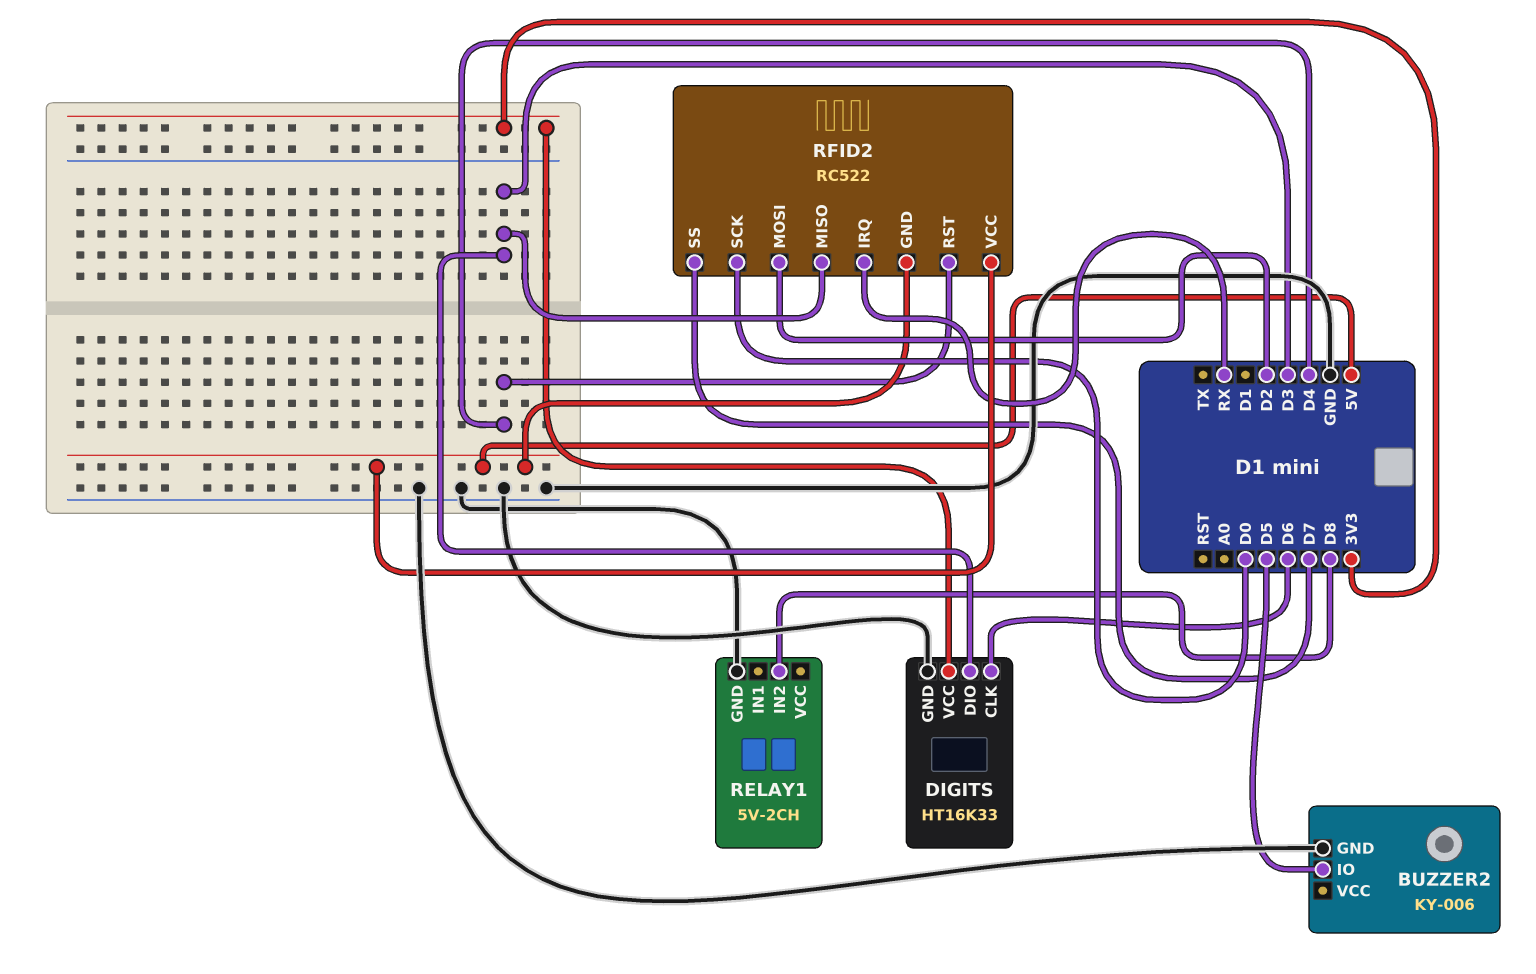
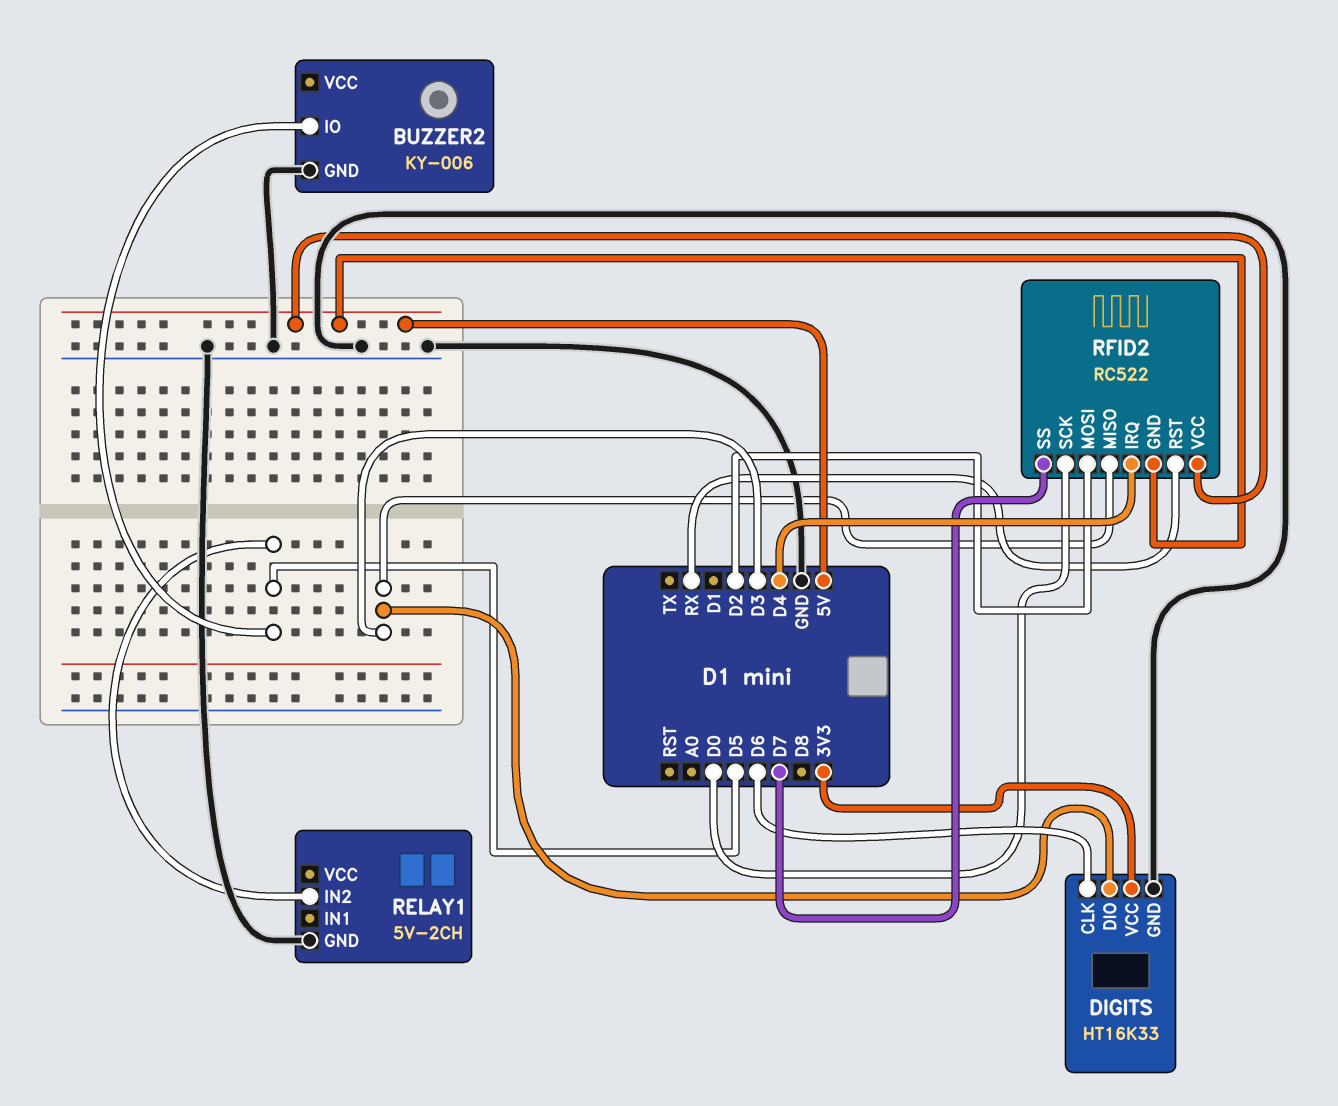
RELAY1 pin IN2: D8 -> D5
RFID2 pin IRQ: RX -> D4
RFID2 pin RST: D4 -> RX

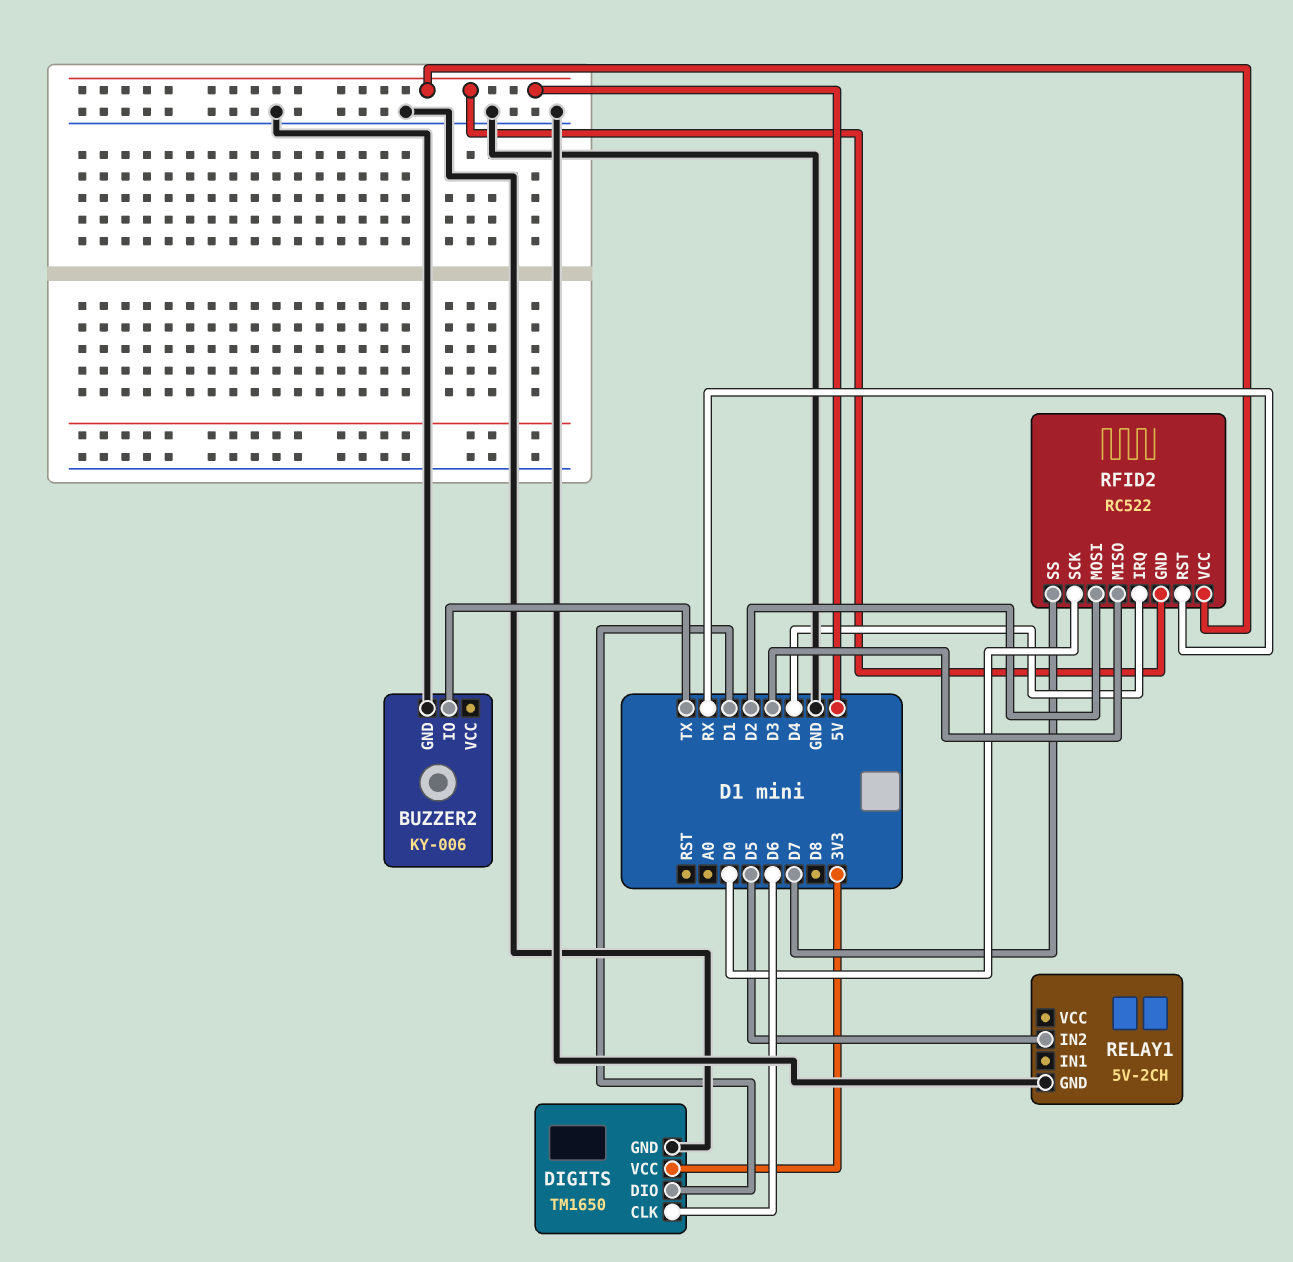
BUZZER2 pin IO: D5 -> TX
DIGITS: HT16K33 -> TM1650
DIGITS pin DIO: D3 -> D1

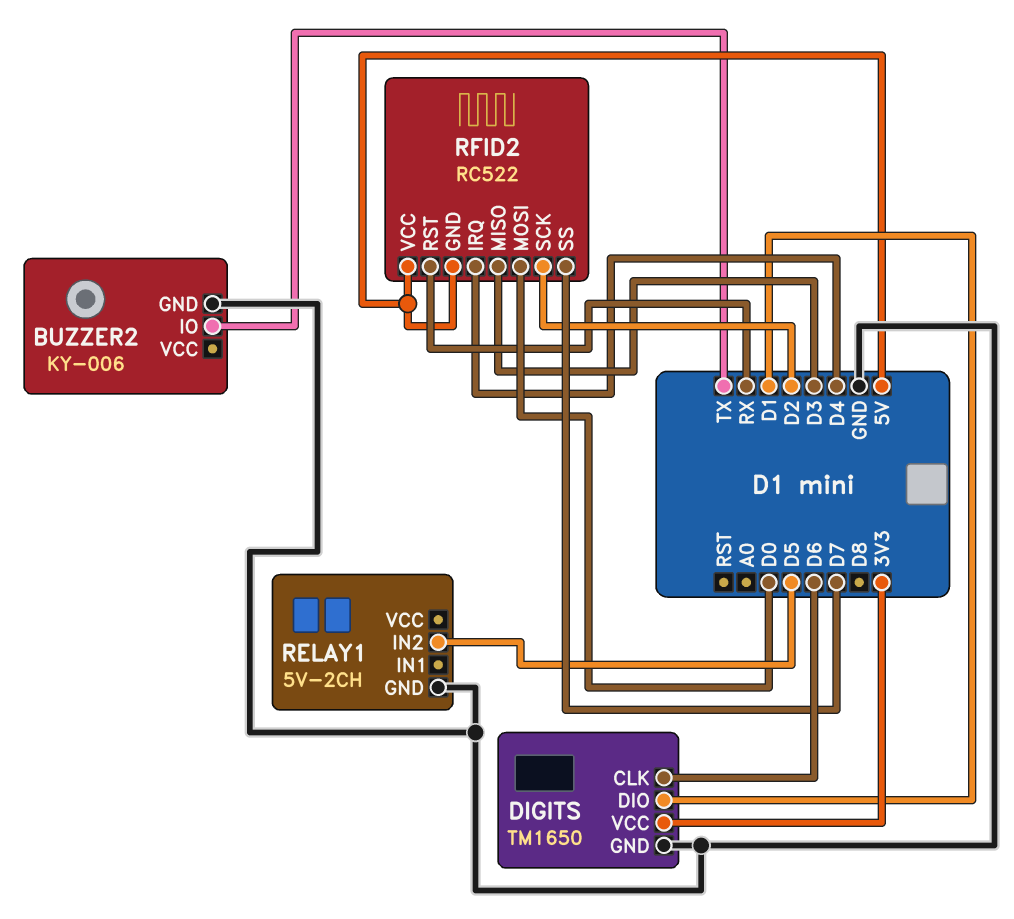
RFID2 pin MOSI: D2 -> D0
RFID2 pin SCK: D0 -> D2

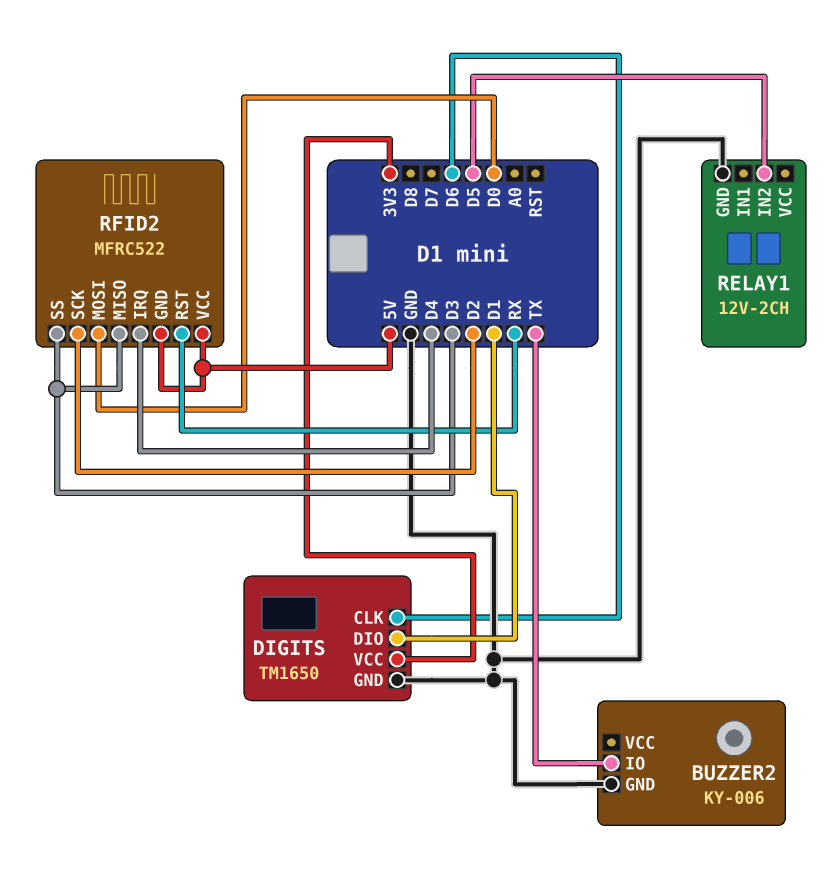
RELAY1: 5V-2CH -> 12V-2CH
RFID2: RC522 -> MFRC522
RFID2 pin SS: D7 -> D3

